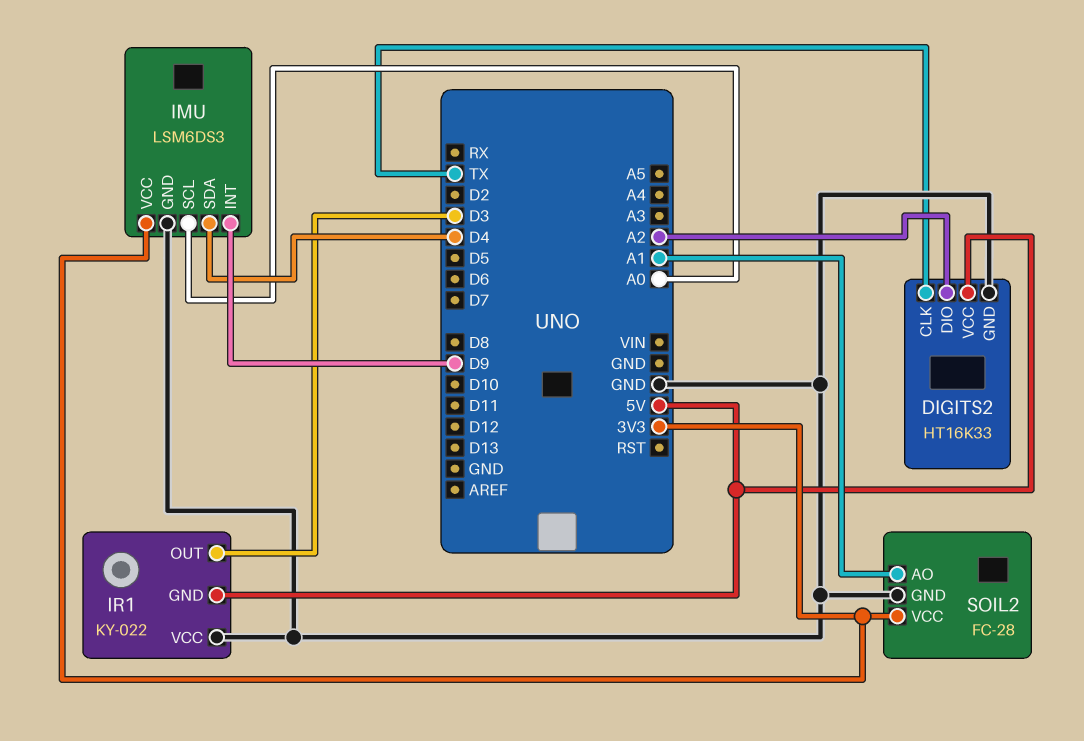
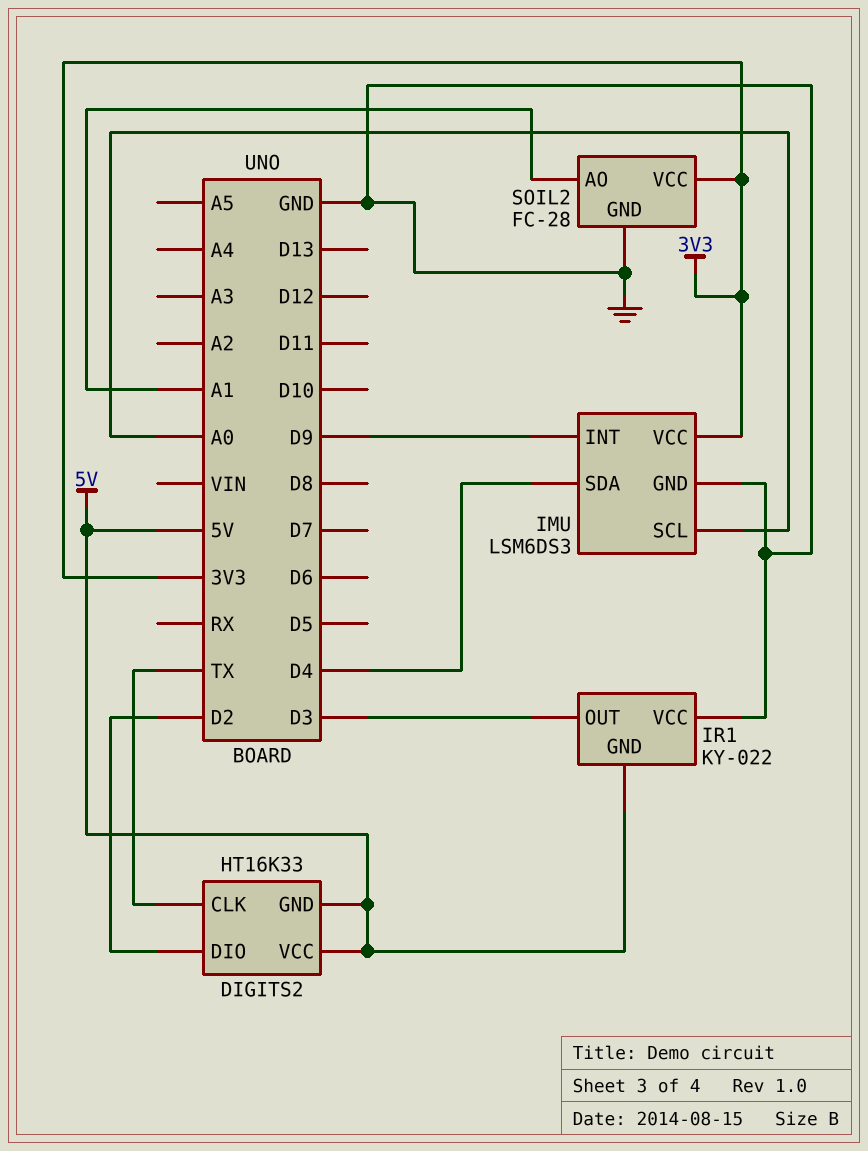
DIGITS2 pin DIO: A2 -> D2
DIGITS2 pin GND: GND -> 5V

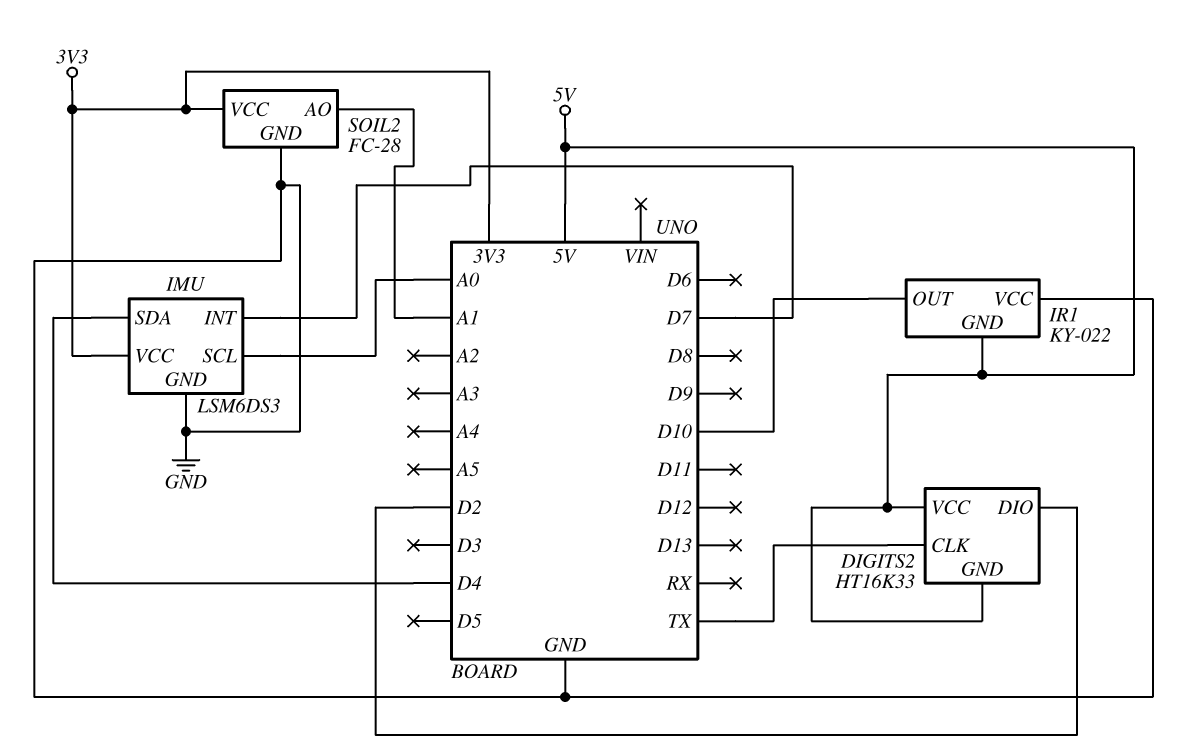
IMU pin INT: D9 -> D7
IR1 pin OUT: D3 -> D10

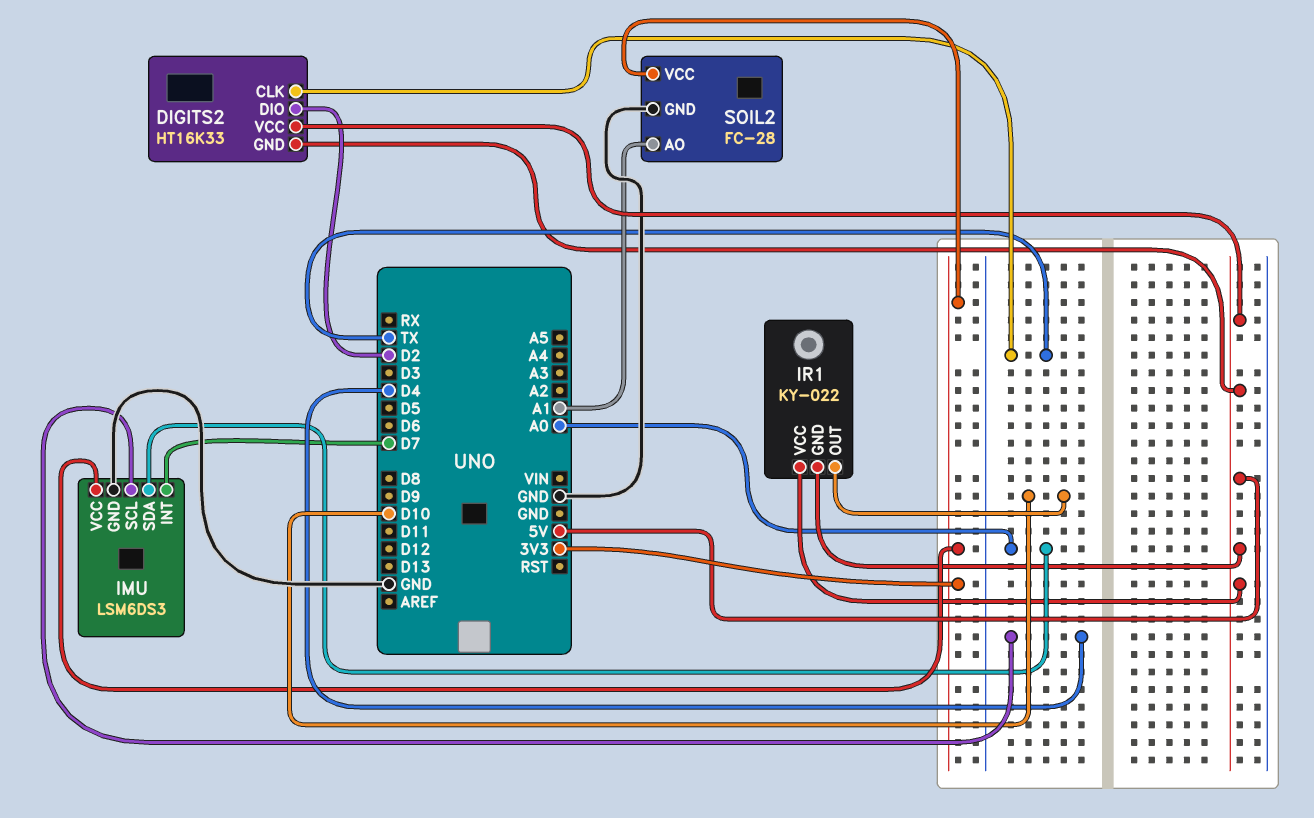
IMU pin SCL: A0 -> D4
IMU pin SDA: D4 -> A0
IR1 pin VCC: GND -> 5V

